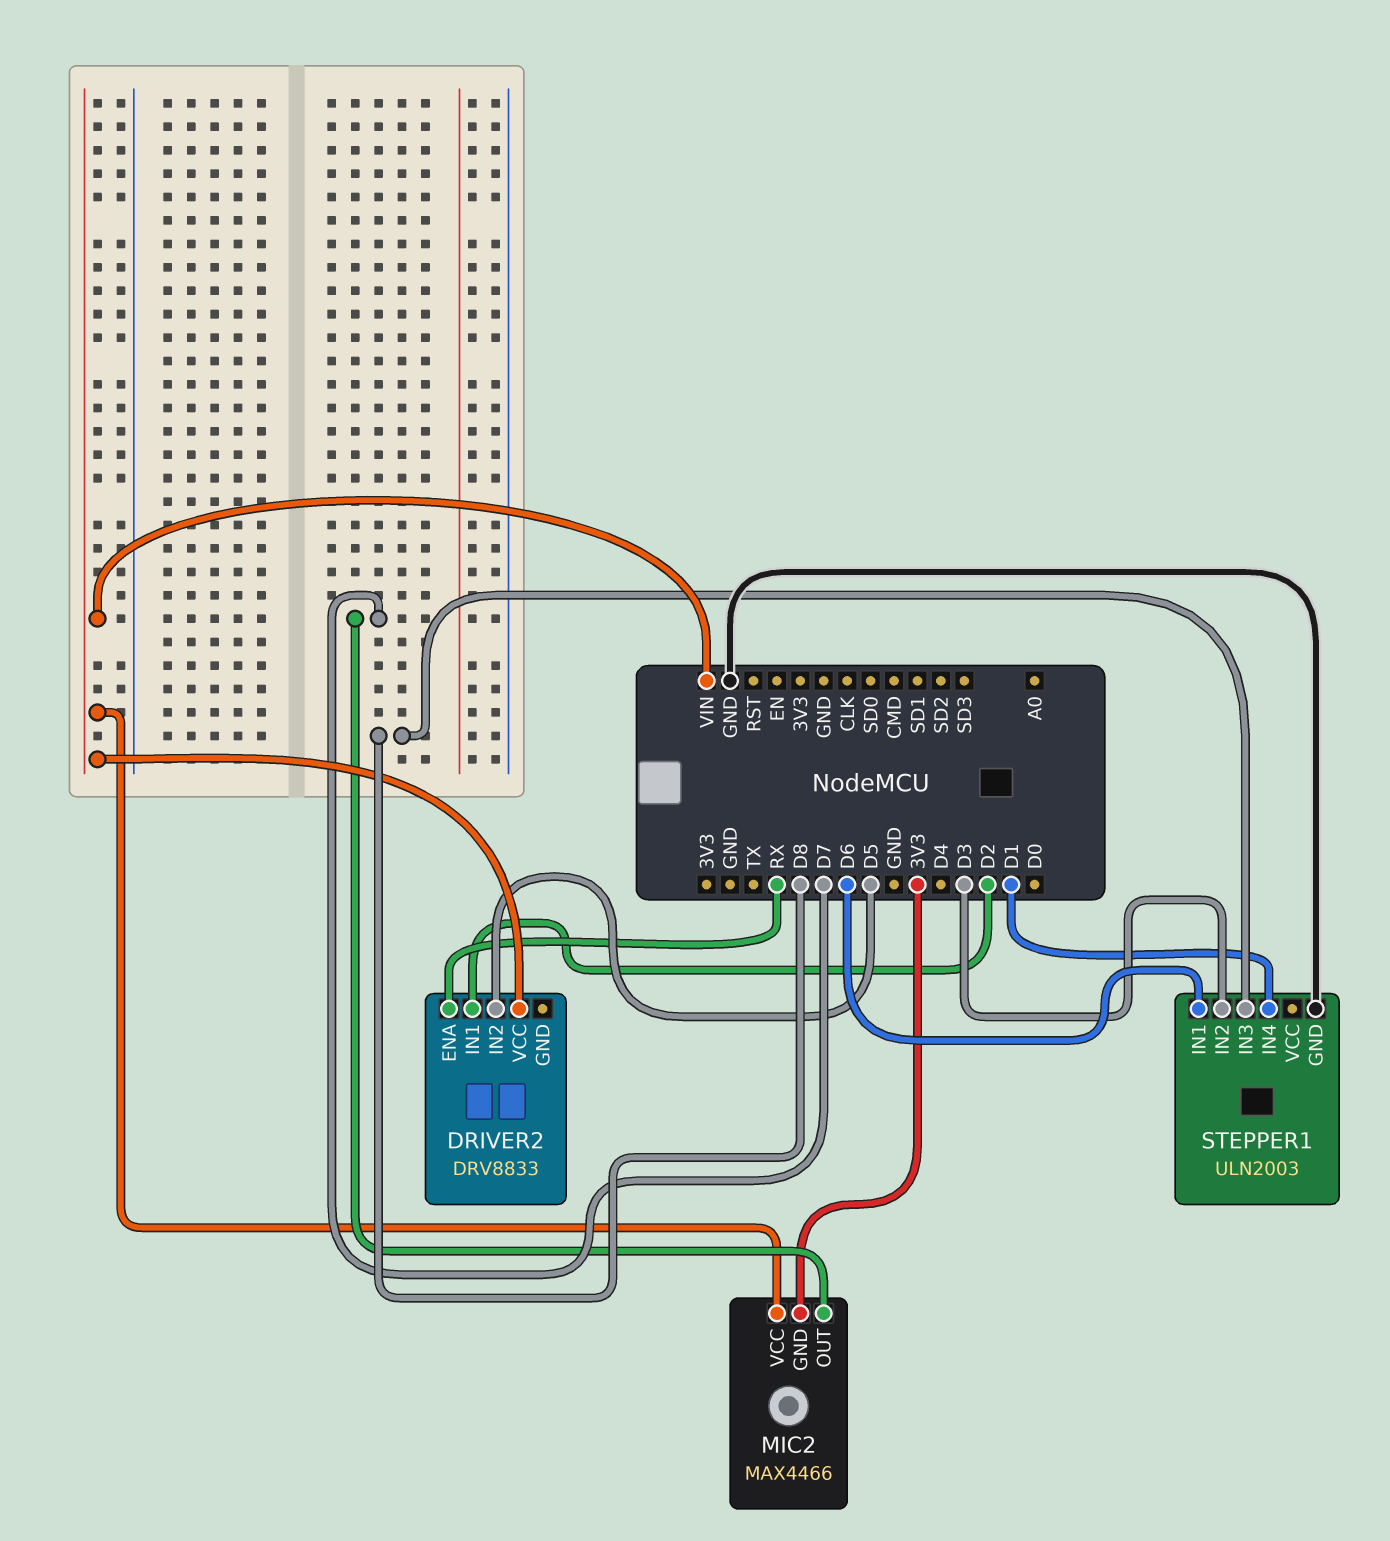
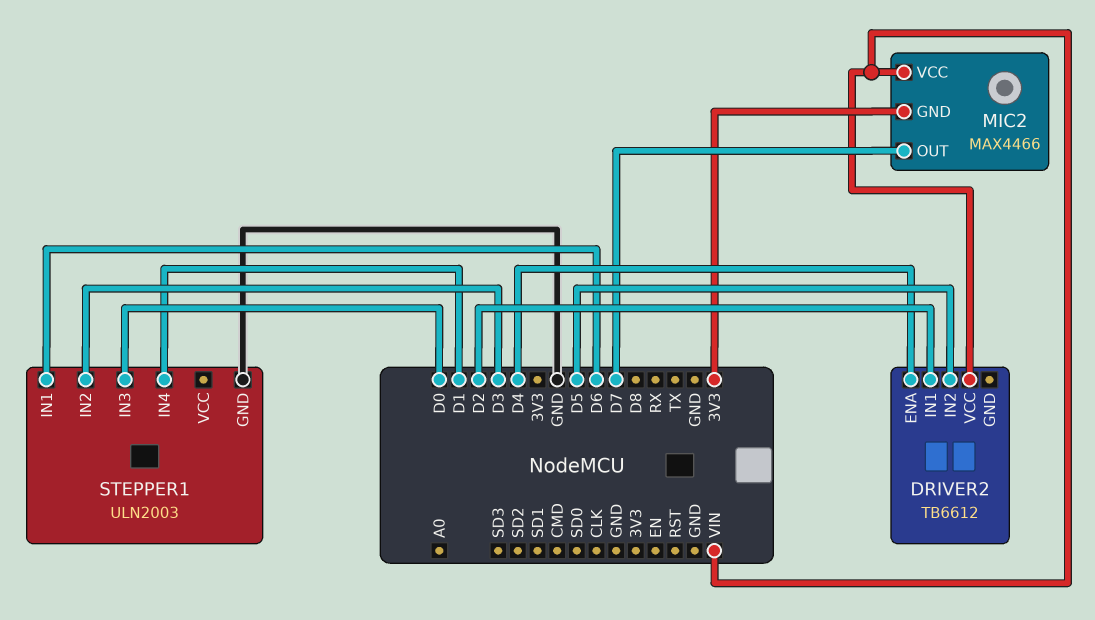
DRIVER2: DRV8833 -> TB6612
DRIVER2 pin ENA: RX -> D4
STEPPER1 pin IN3: D8 -> D0

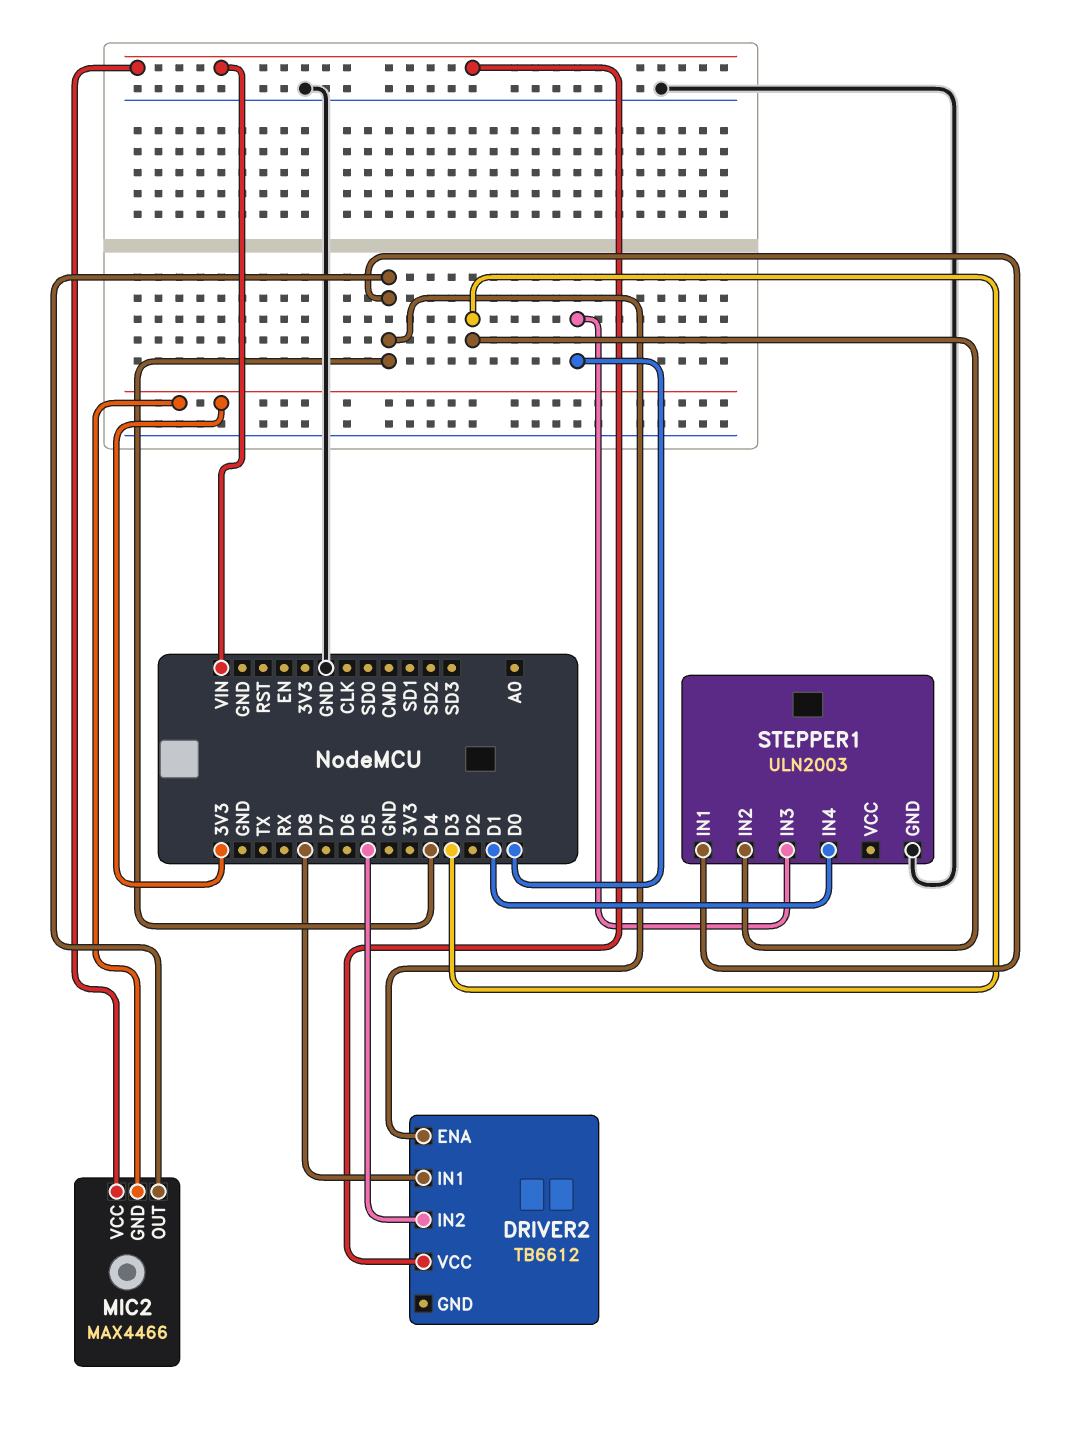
DRIVER2 pin IN1: D2 -> D8
MIC2 pin OUT: D7 -> D4
STEPPER1 pin IN1: D6 -> D4

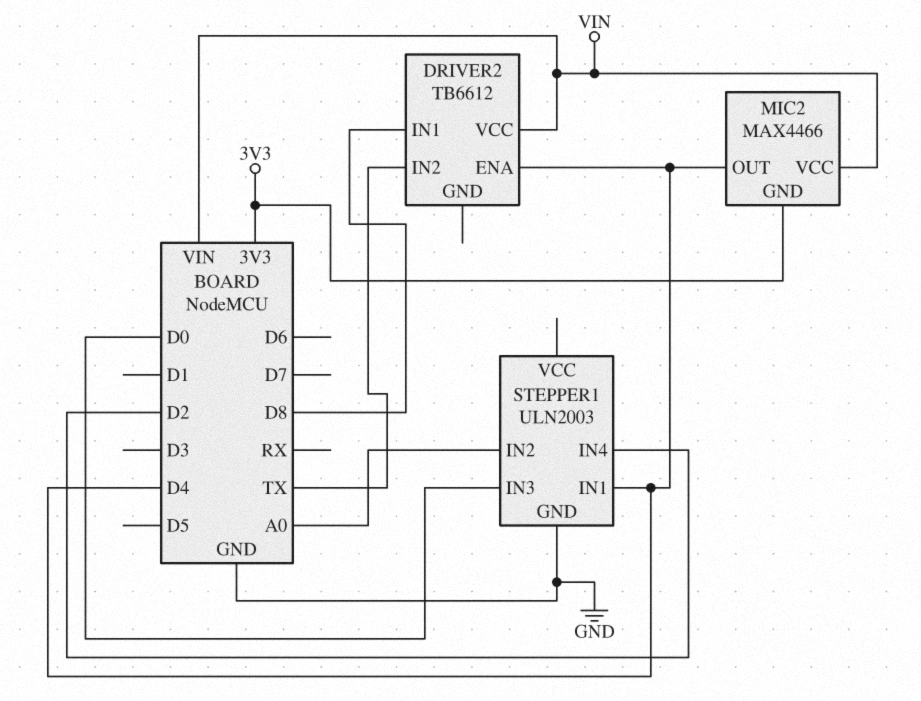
DRIVER2 pin IN2: D5 -> TX
STEPPER1 pin IN2: D3 -> A0
STEPPER1 pin IN4: D1 -> D2

